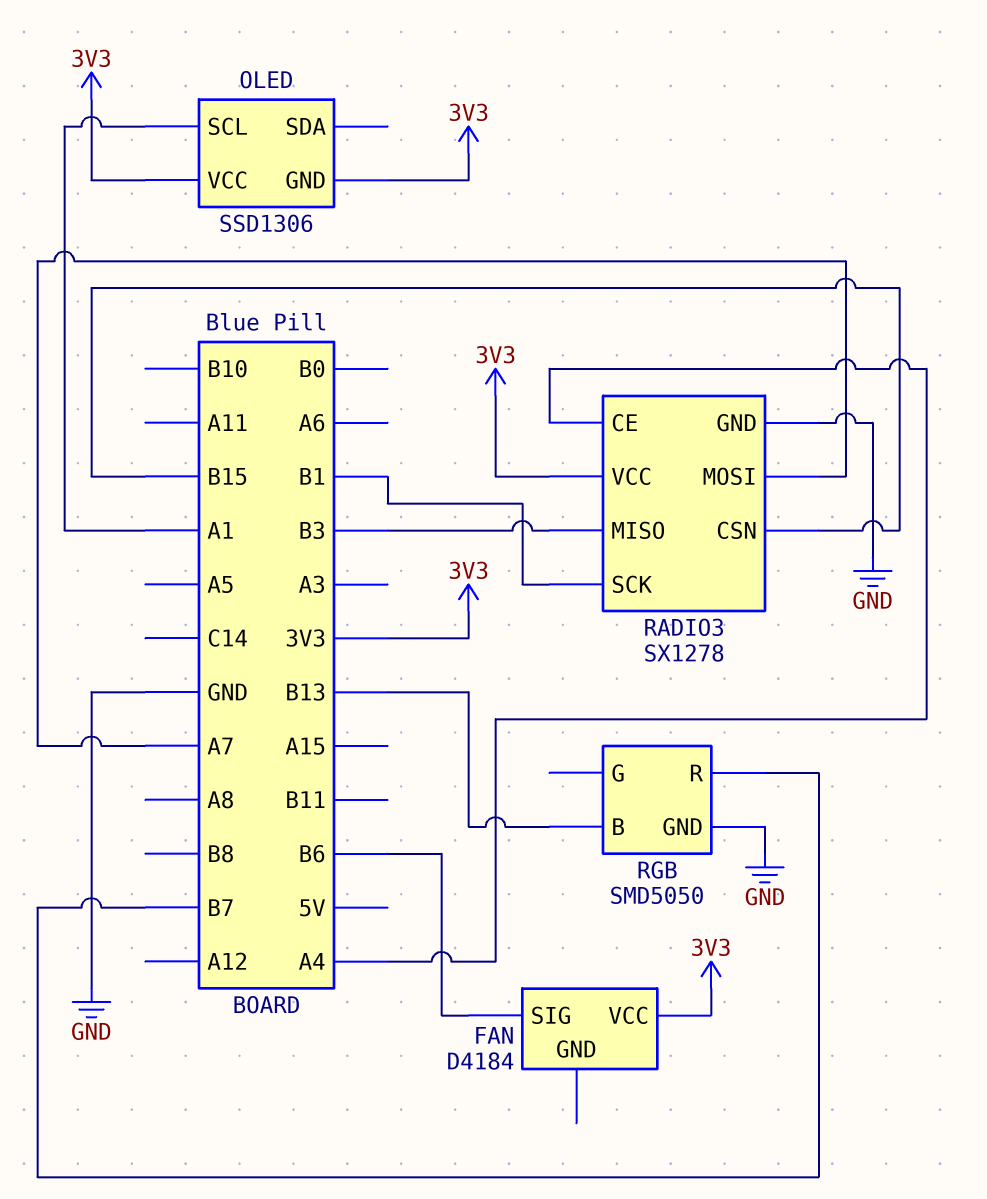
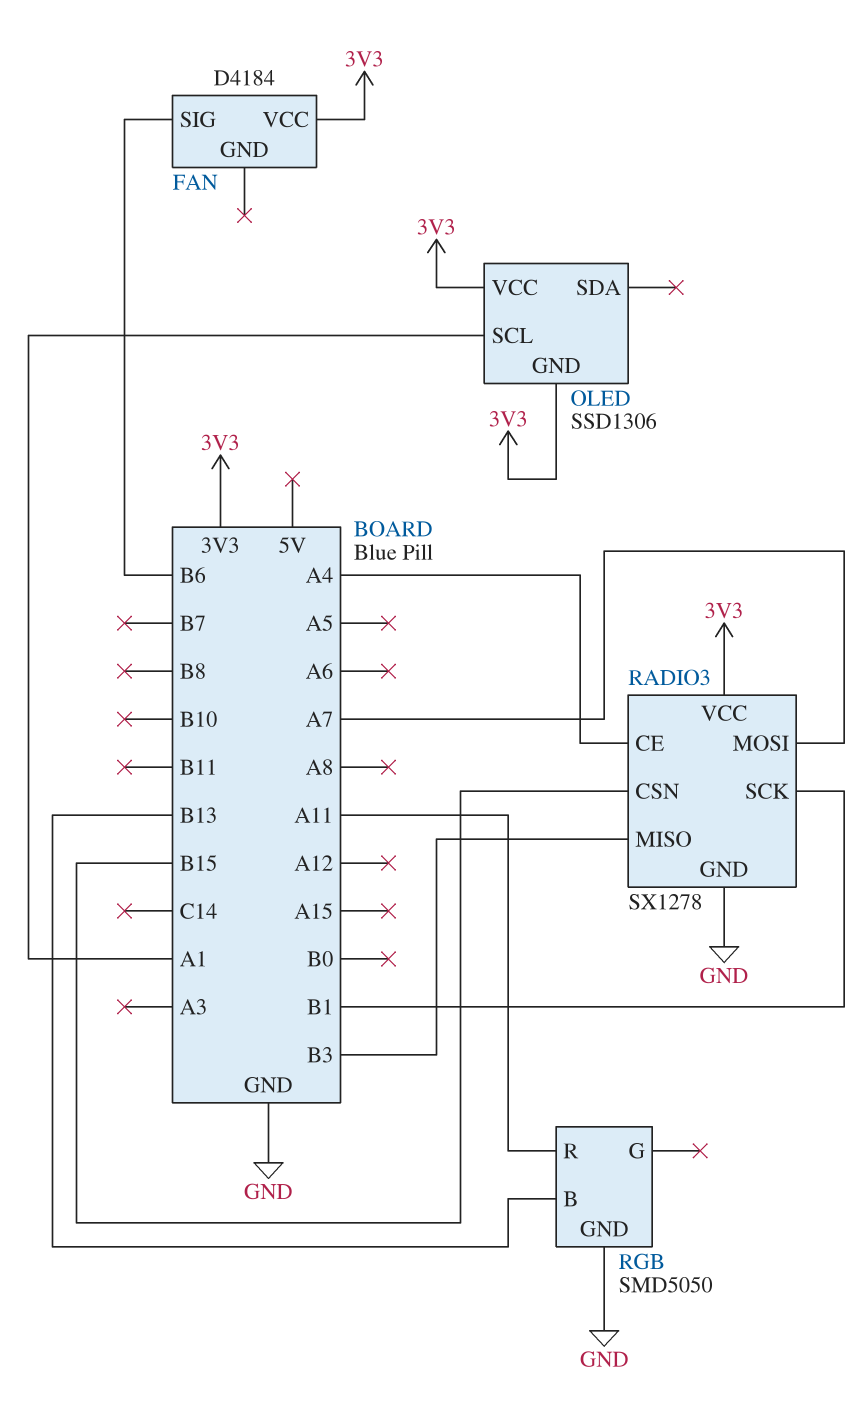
RGB pin R: B7 -> A11

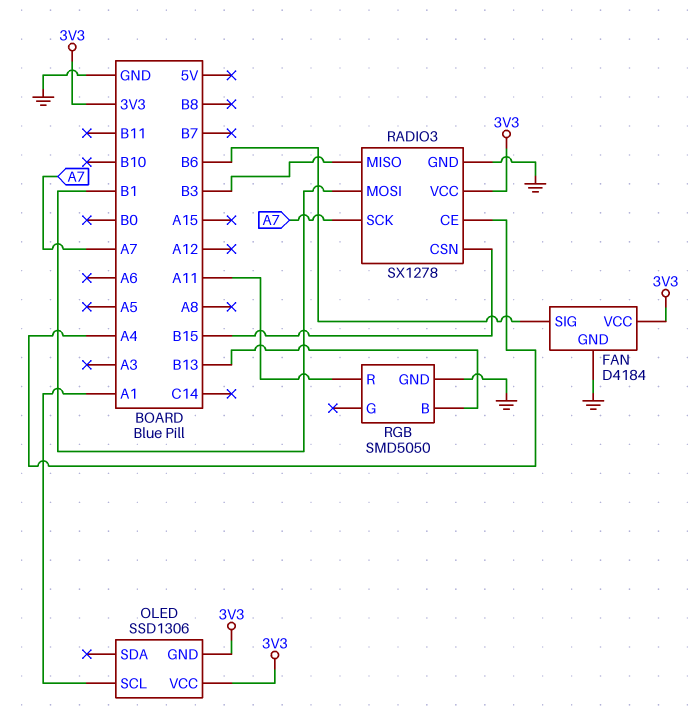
FAN pin GND: none -> GND
RADIO3 pin MOSI: A7 -> B1
RADIO3 pin SCK: B1 -> A7

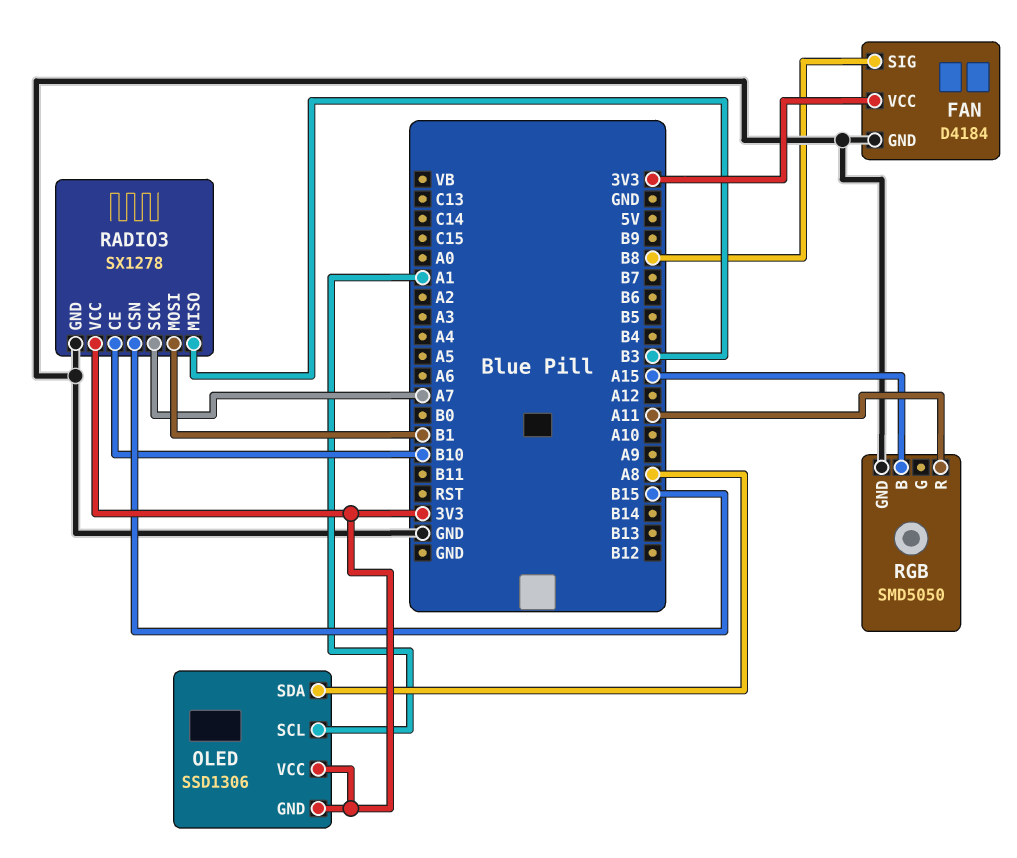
FAN pin SIG: B6 -> B8
OLED pin SDA: none -> A8
RADIO3 pin CE: A4 -> B10
RGB pin B: B13 -> A15

